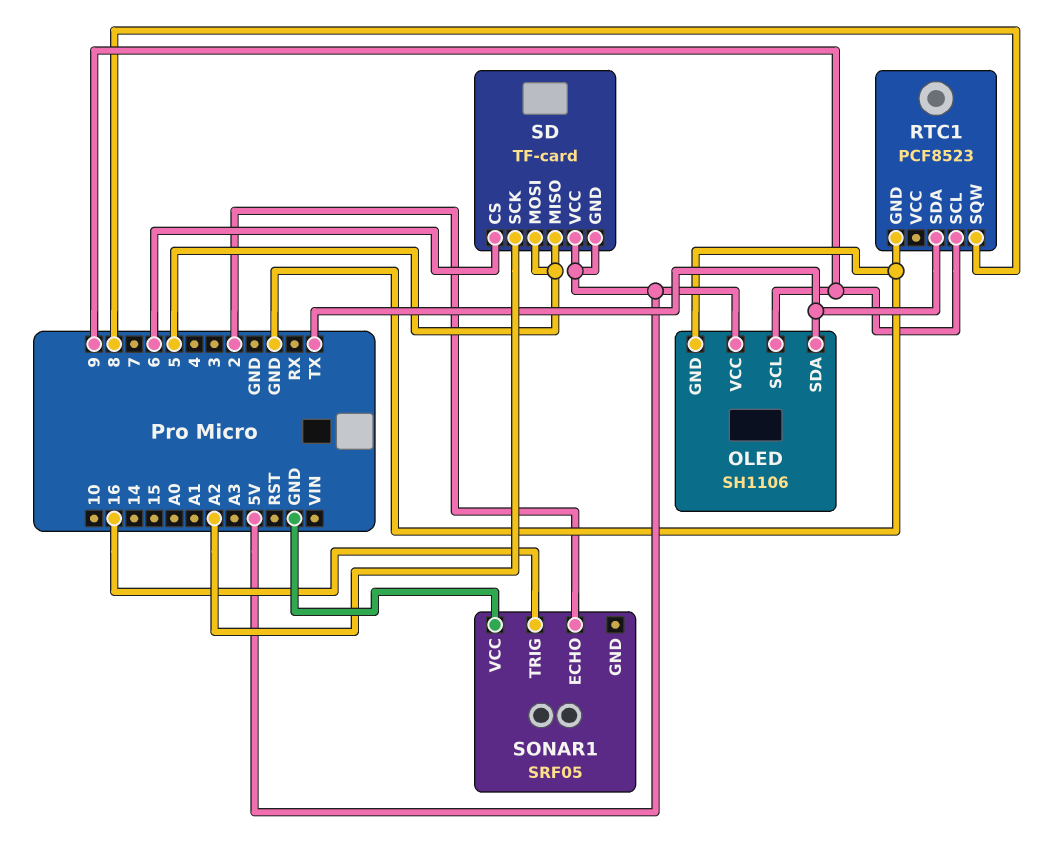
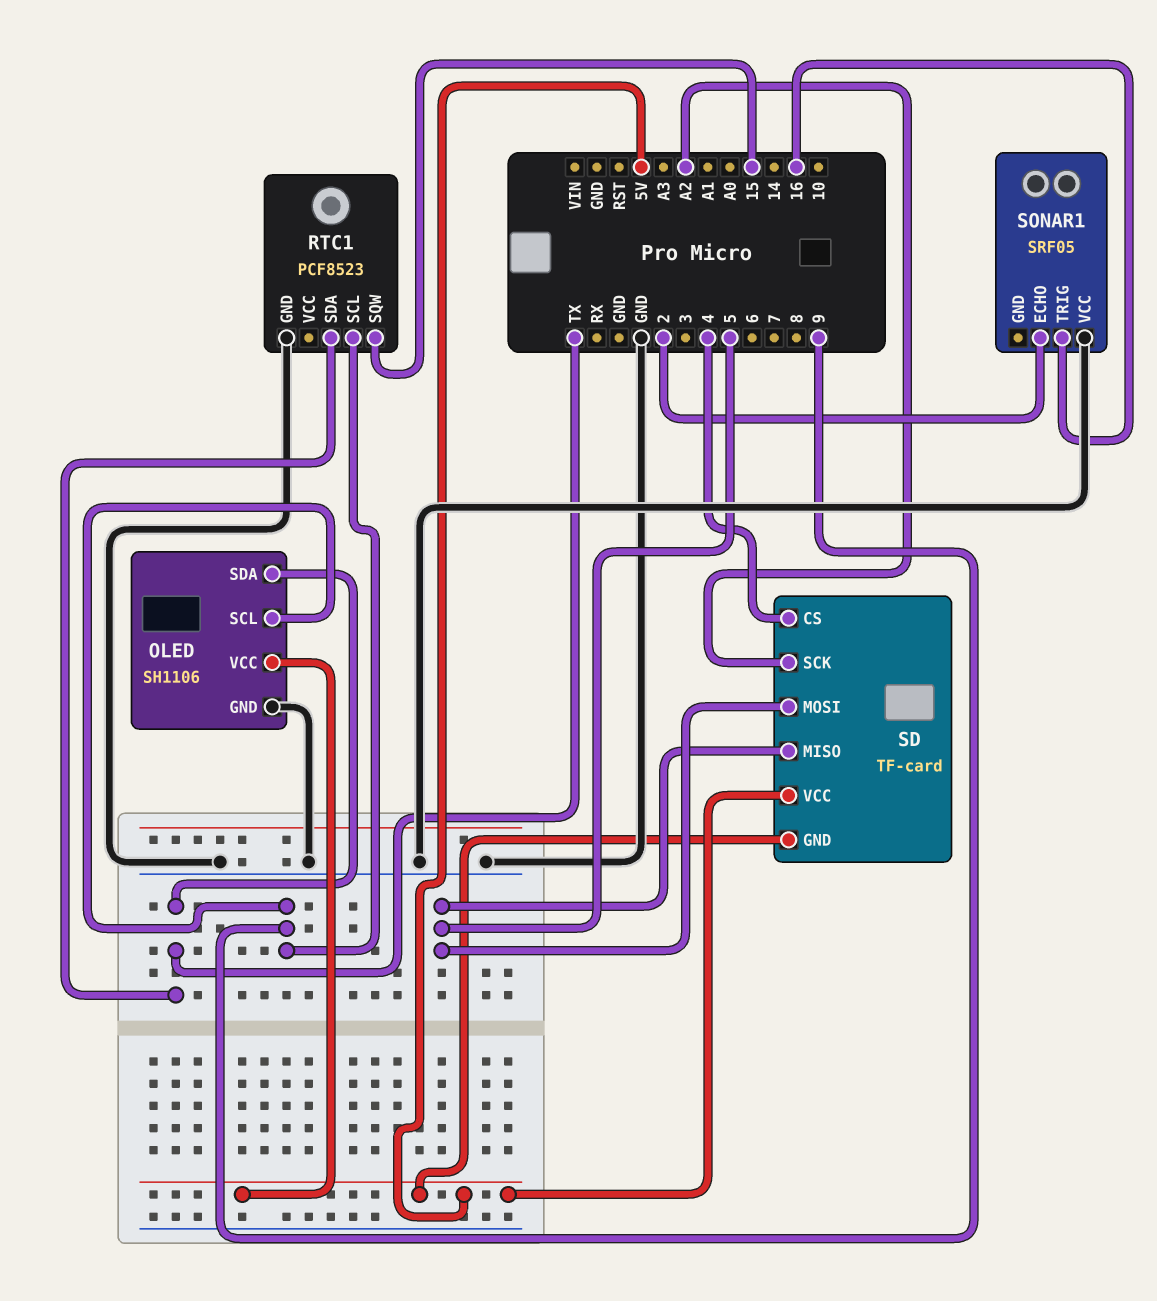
RTC1 pin SQW: 8 -> 15
SD pin CS: 6 -> 4

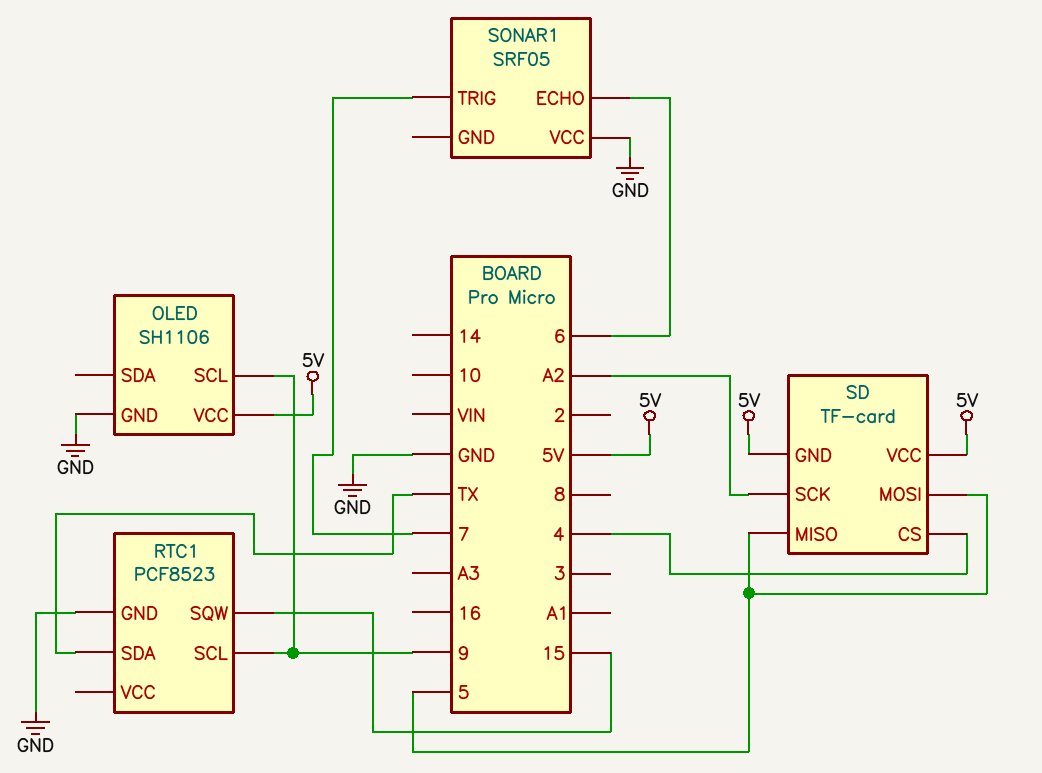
OLED pin SDA: TX -> none
SONAR1 pin ECHO: 2 -> 6
SONAR1 pin TRIG: 16 -> 7

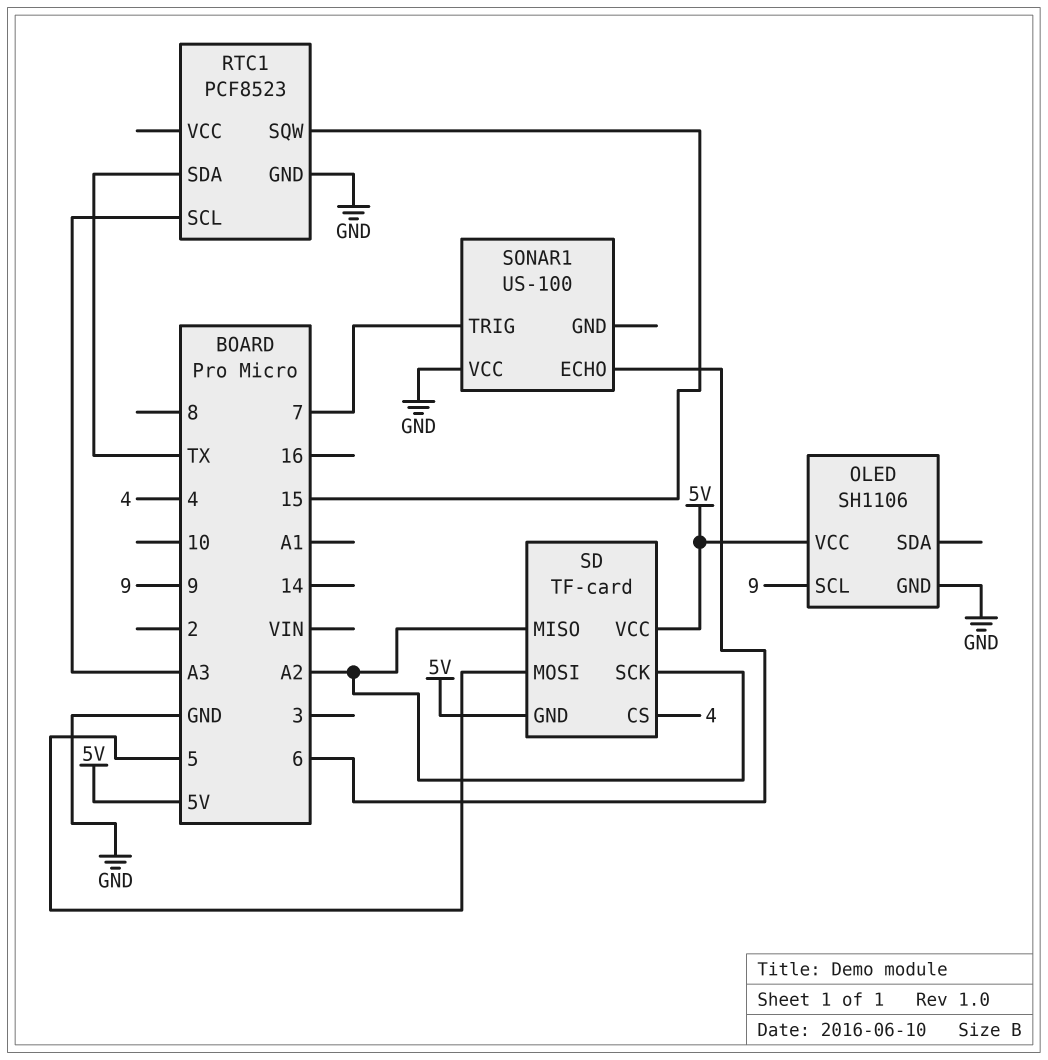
RTC1 pin SCL: 9 -> A3
SD pin MISO: 5 -> A2
SONAR1: SRF05 -> US-100

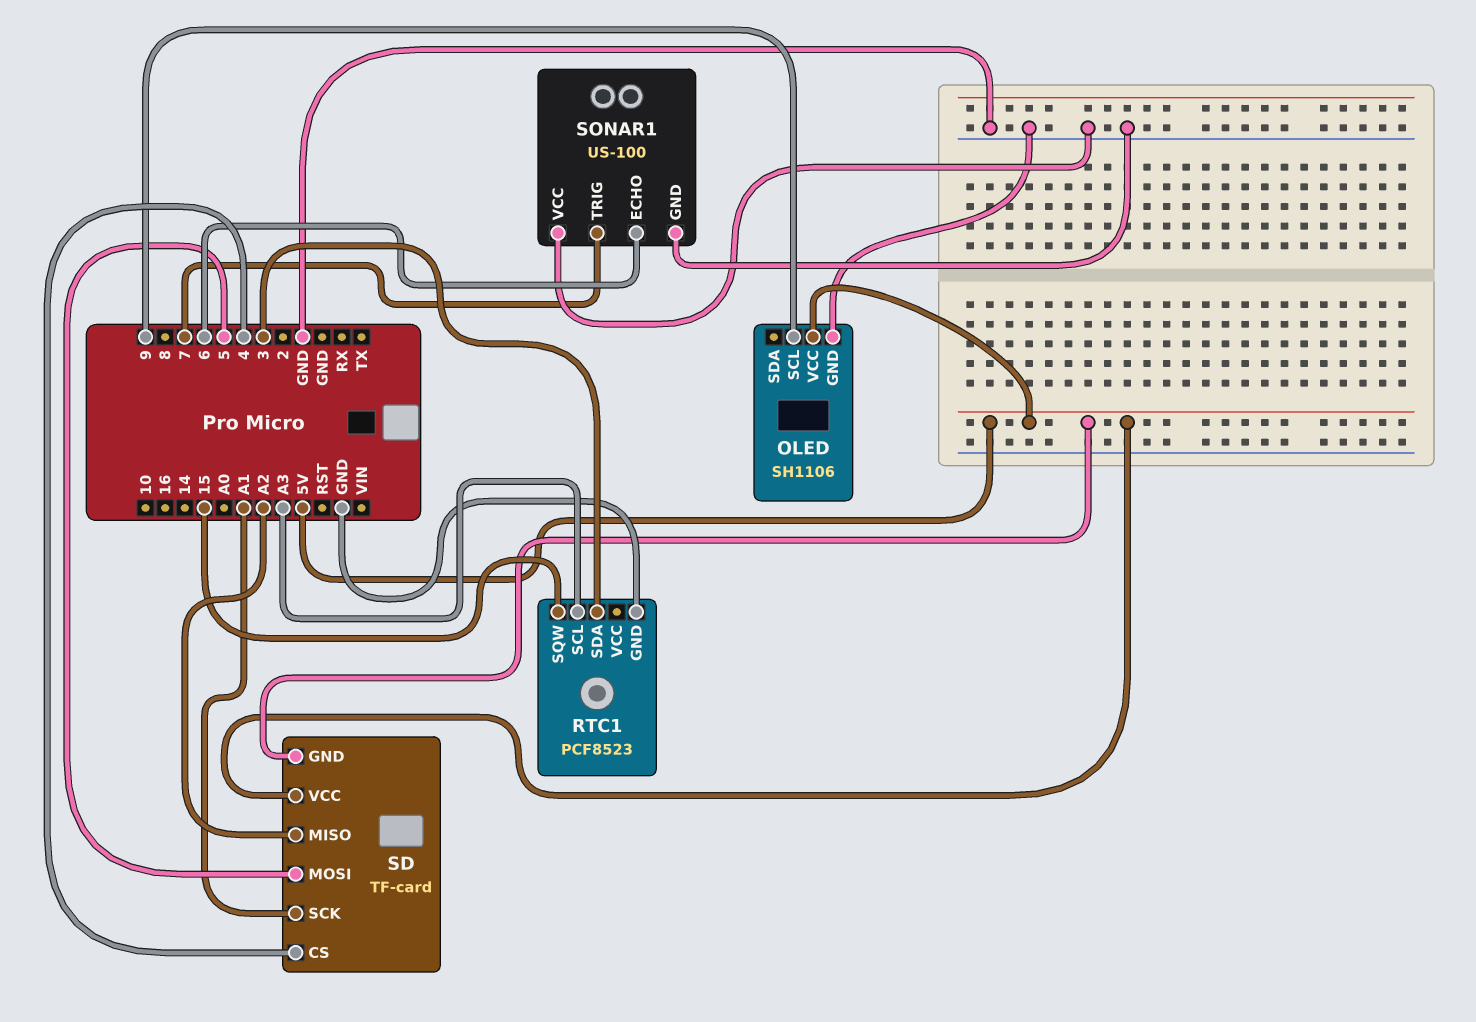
RTC1 pin SDA: TX -> 3
SD pin SCK: A2 -> A1
SONAR1 pin GND: none -> GND

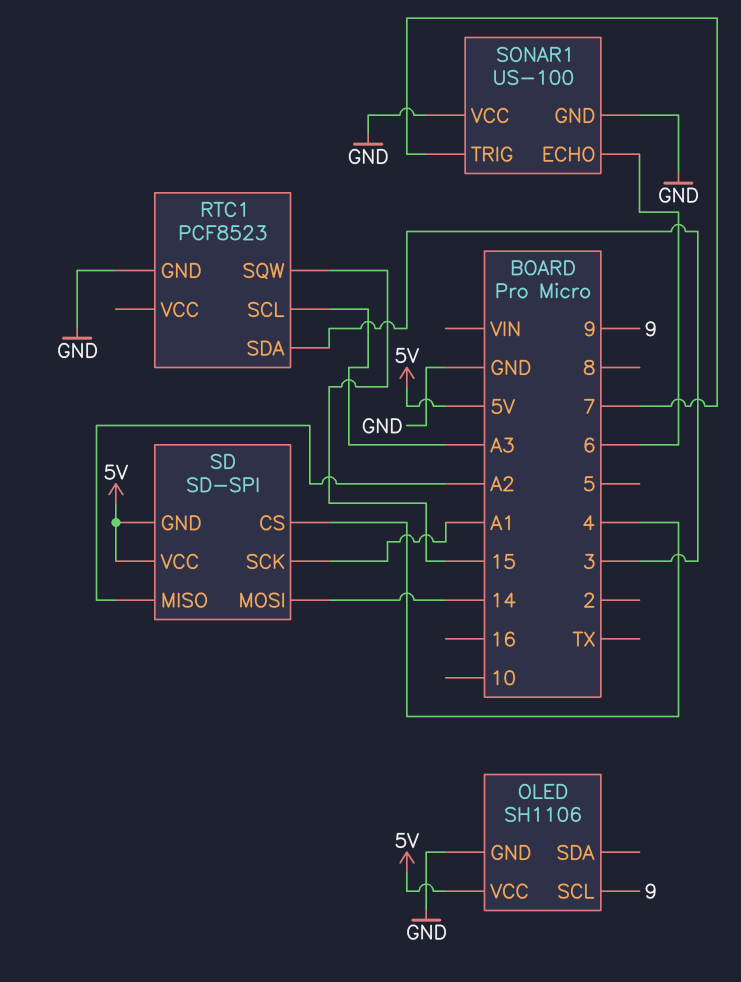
SD: TF-card -> SD-SPI
SD pin MOSI: 5 -> 14

